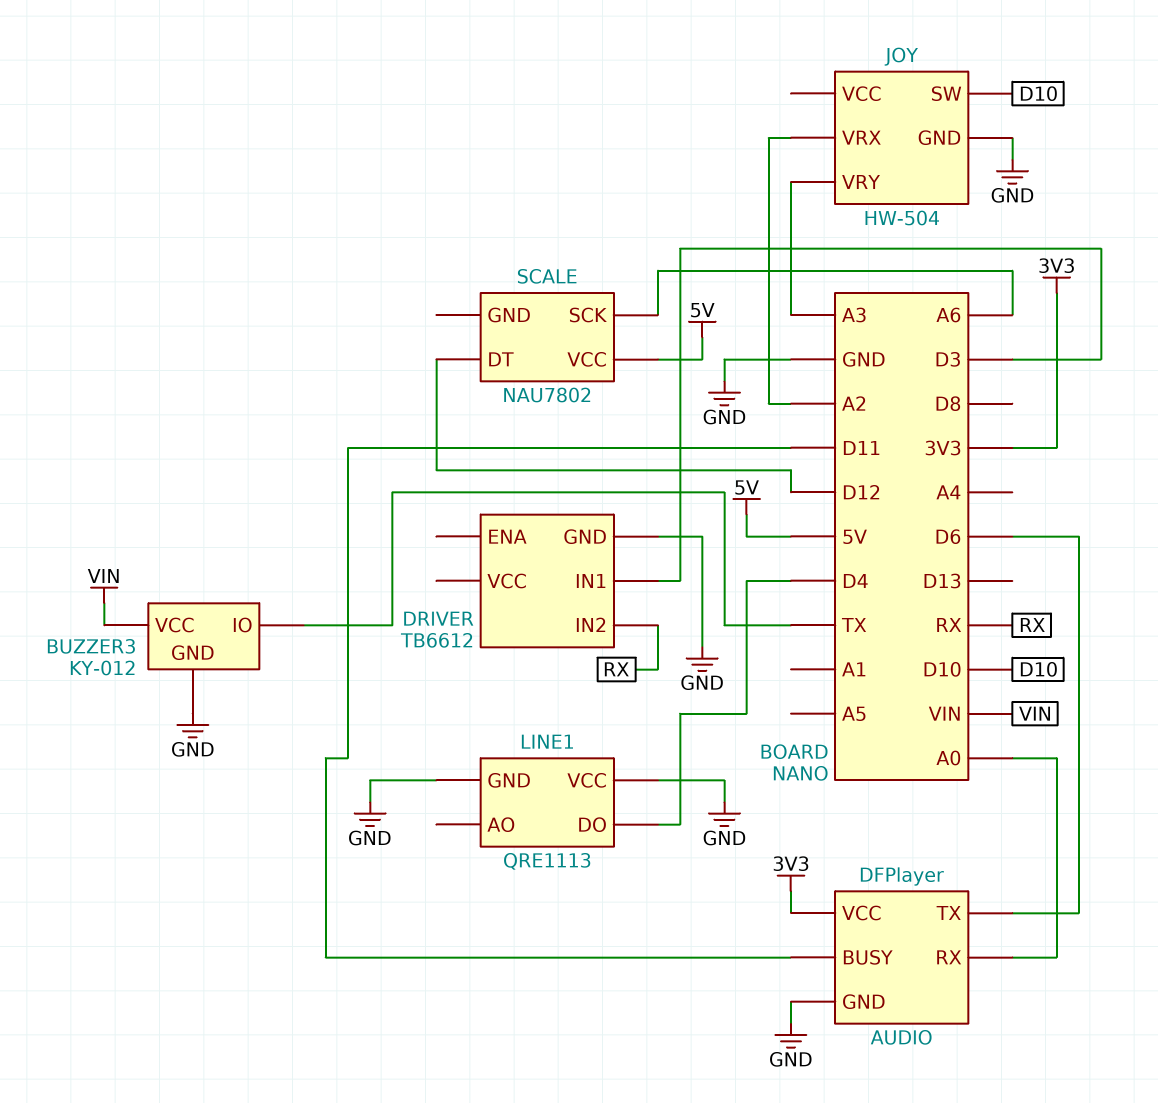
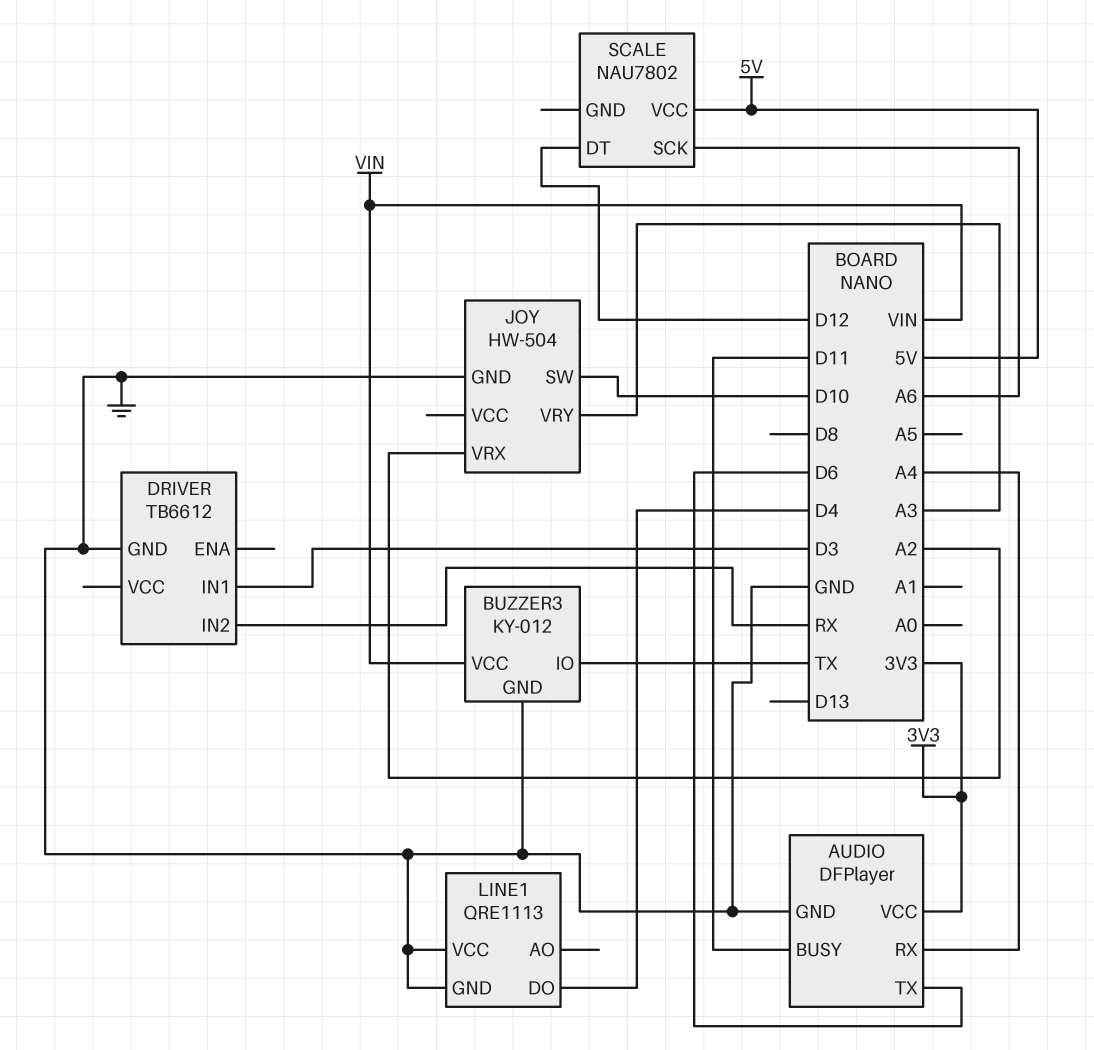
AUDIO pin RX: A0 -> A4

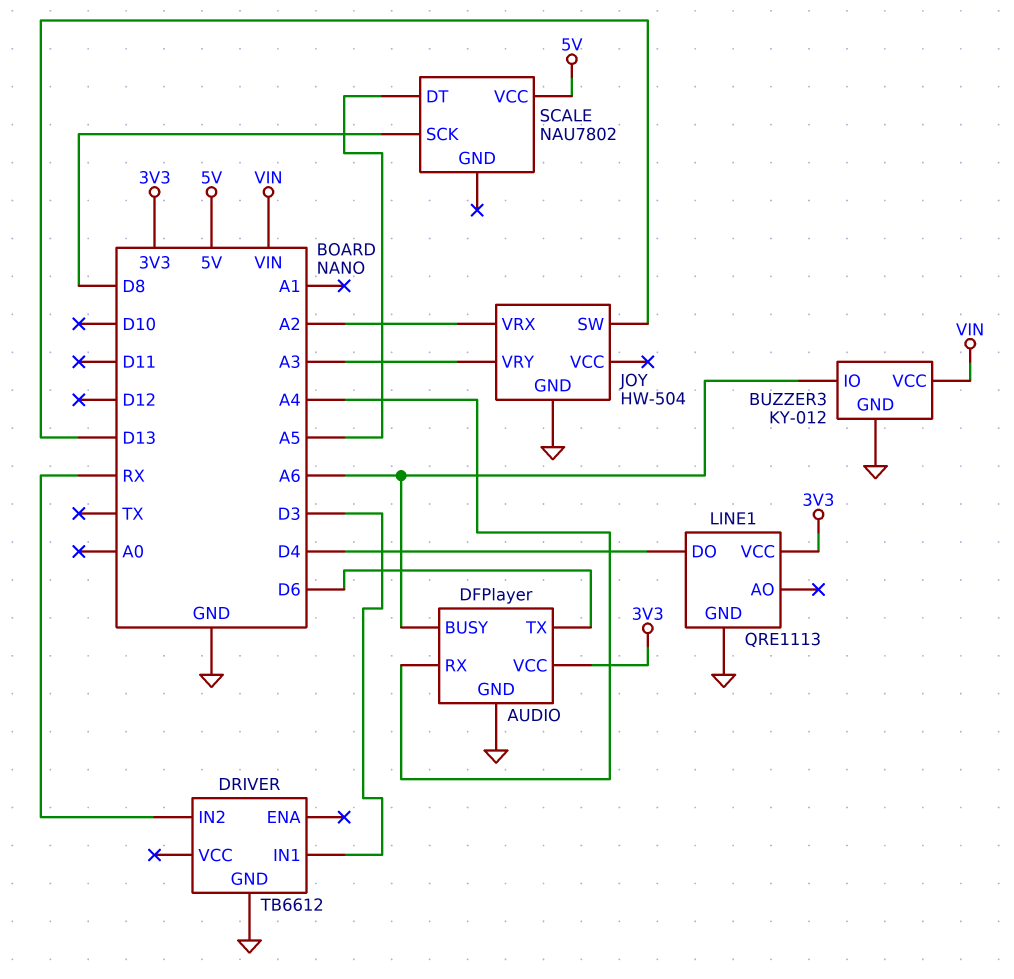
AUDIO pin BUSY: D11 -> A6
BUZZER3 pin IO: TX -> A6
JOY pin SW: D10 -> D13
LINE1 pin VCC: GND -> 3V3
SCALE pin DT: D12 -> A5
SCALE pin SCK: A6 -> D8

